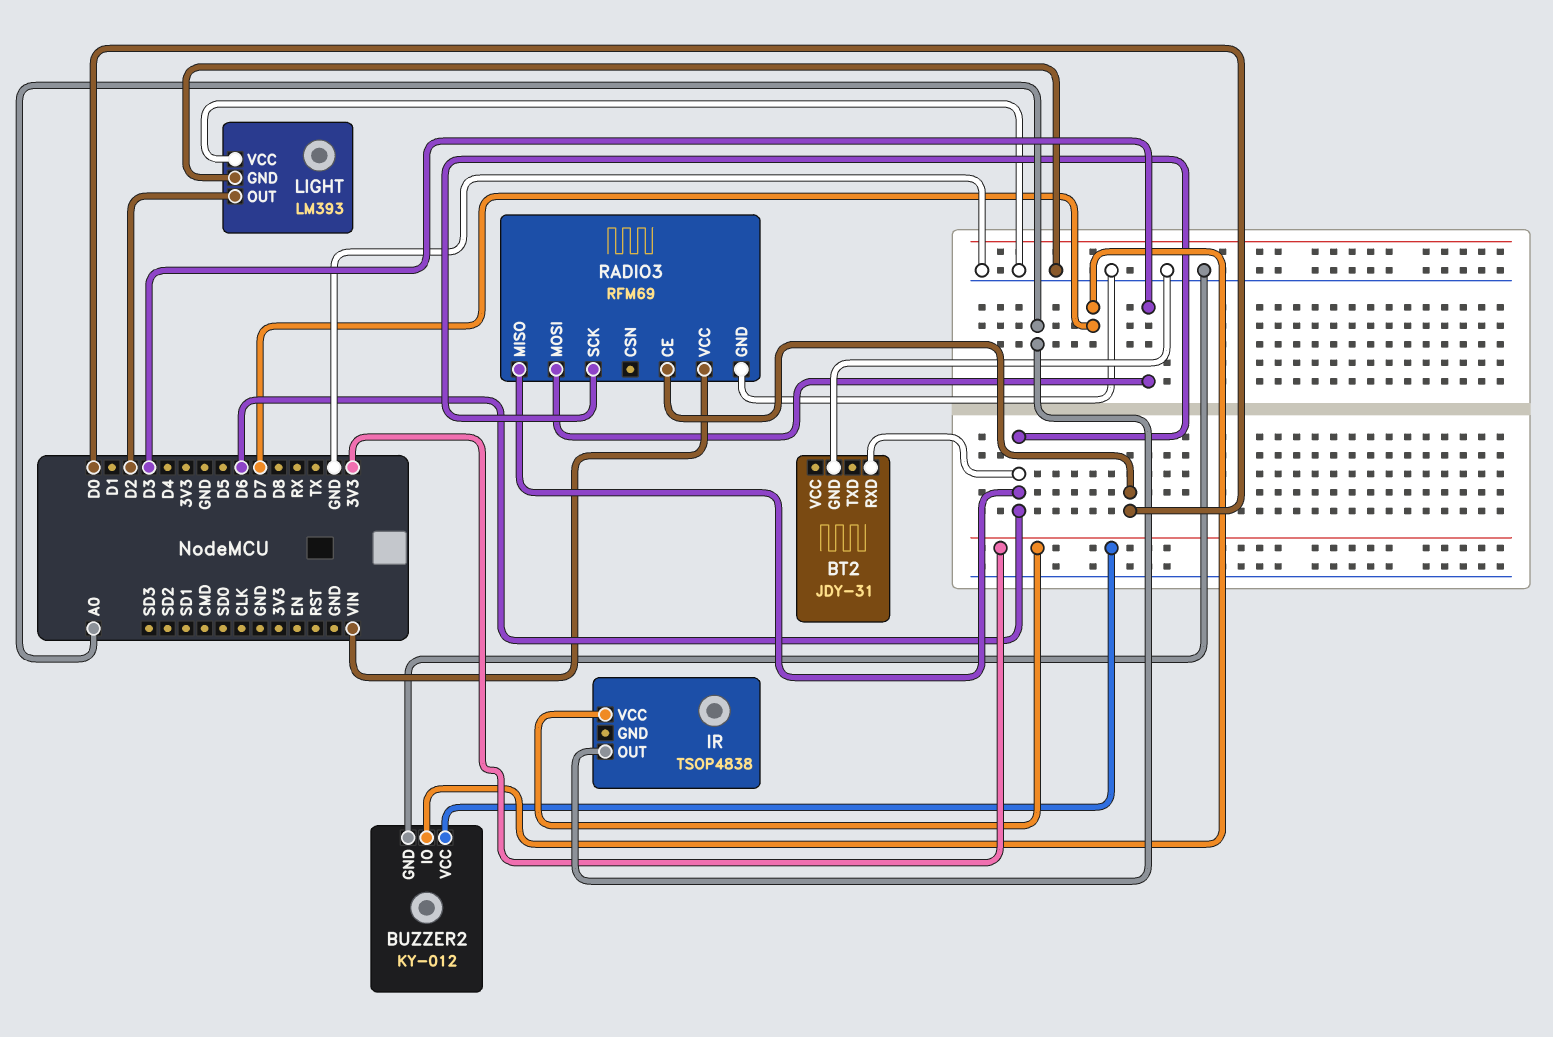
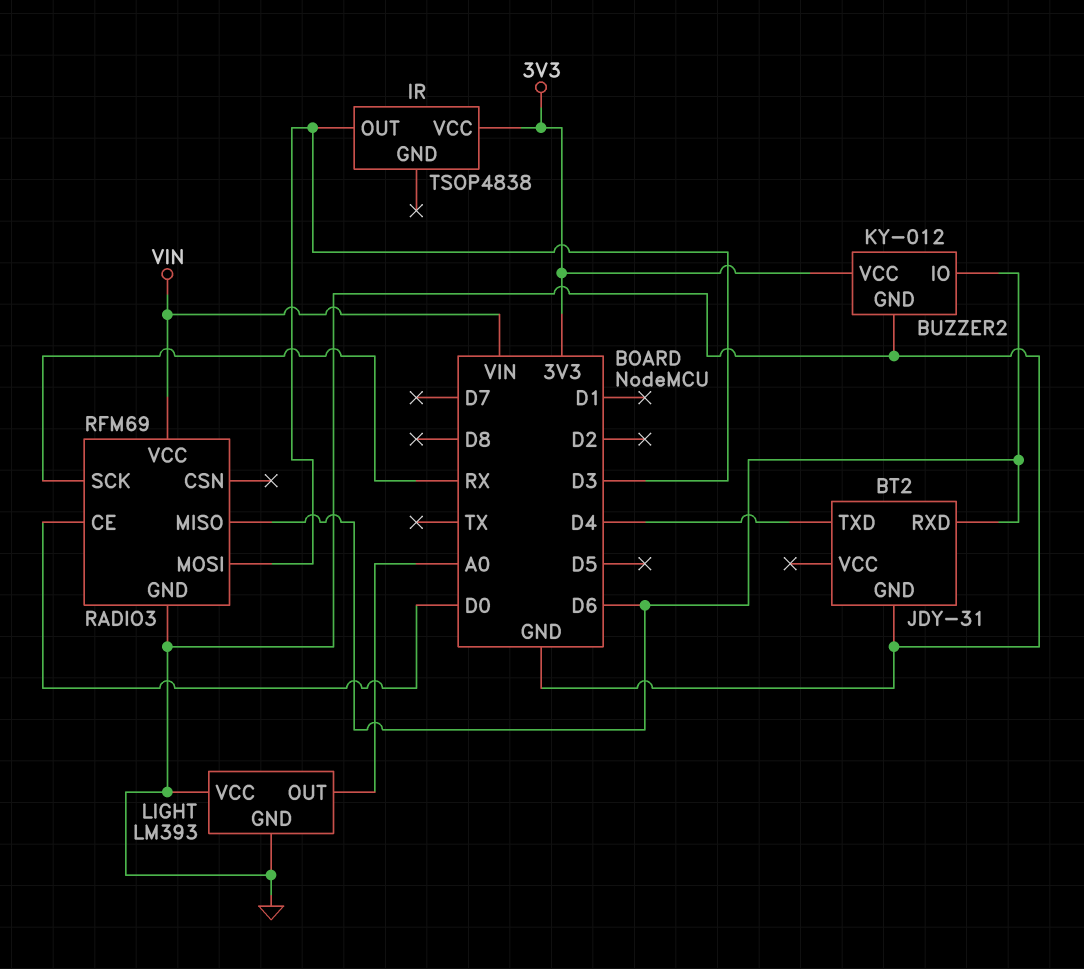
BT2 pin TXD: none -> D4
BUZZER2 pin IO: D7 -> D6
IR pin OUT: A0 -> D3
LIGHT pin OUT: D2 -> A0
RADIO3 pin SCK: D6 -> RX

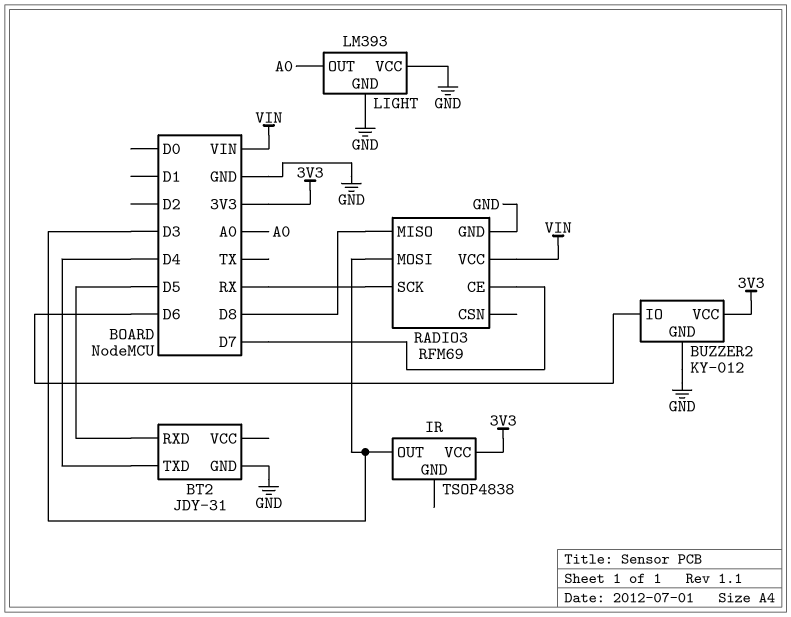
BT2 pin RXD: D6 -> D5
RADIO3 pin CE: D0 -> D7
RADIO3 pin MISO: D6 -> D8

